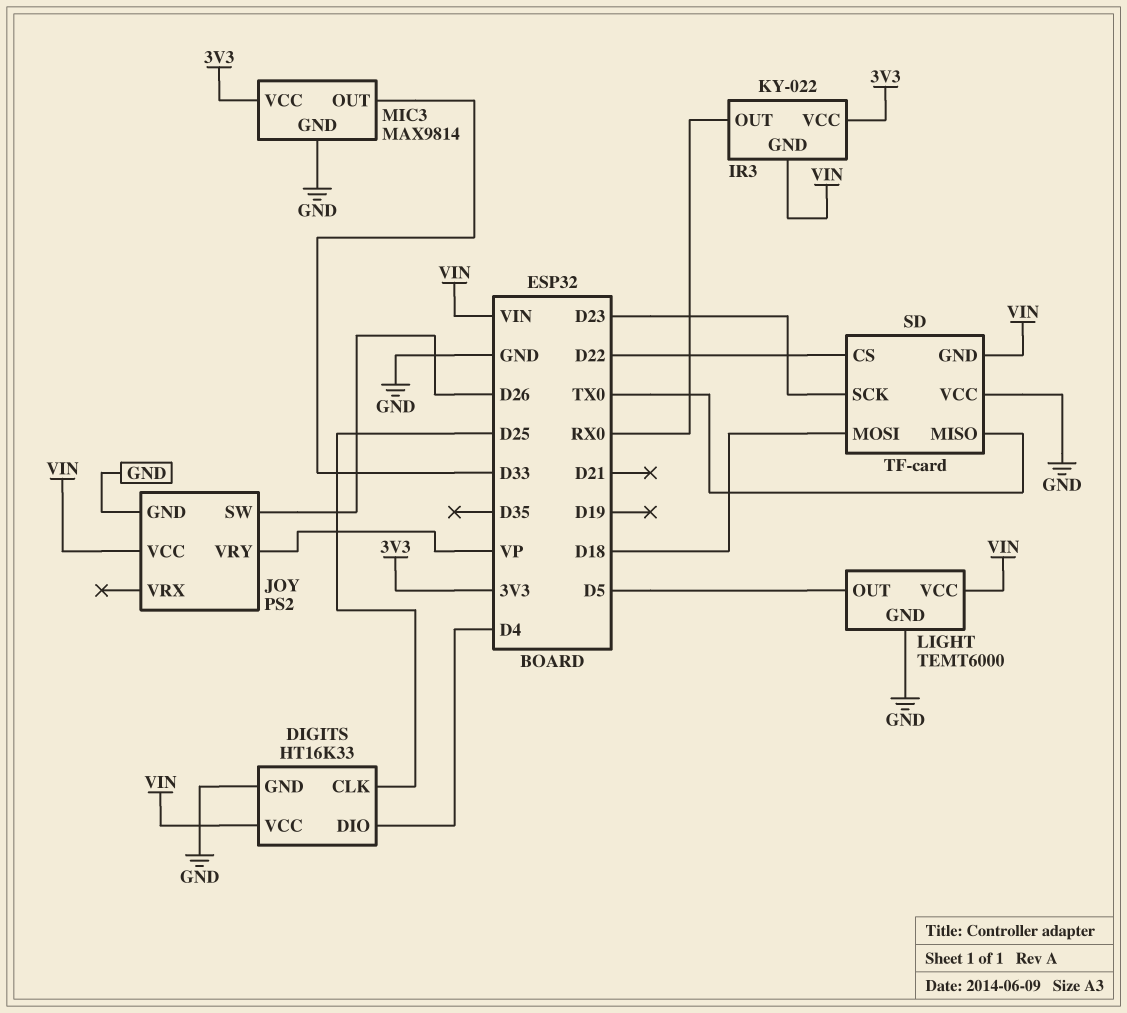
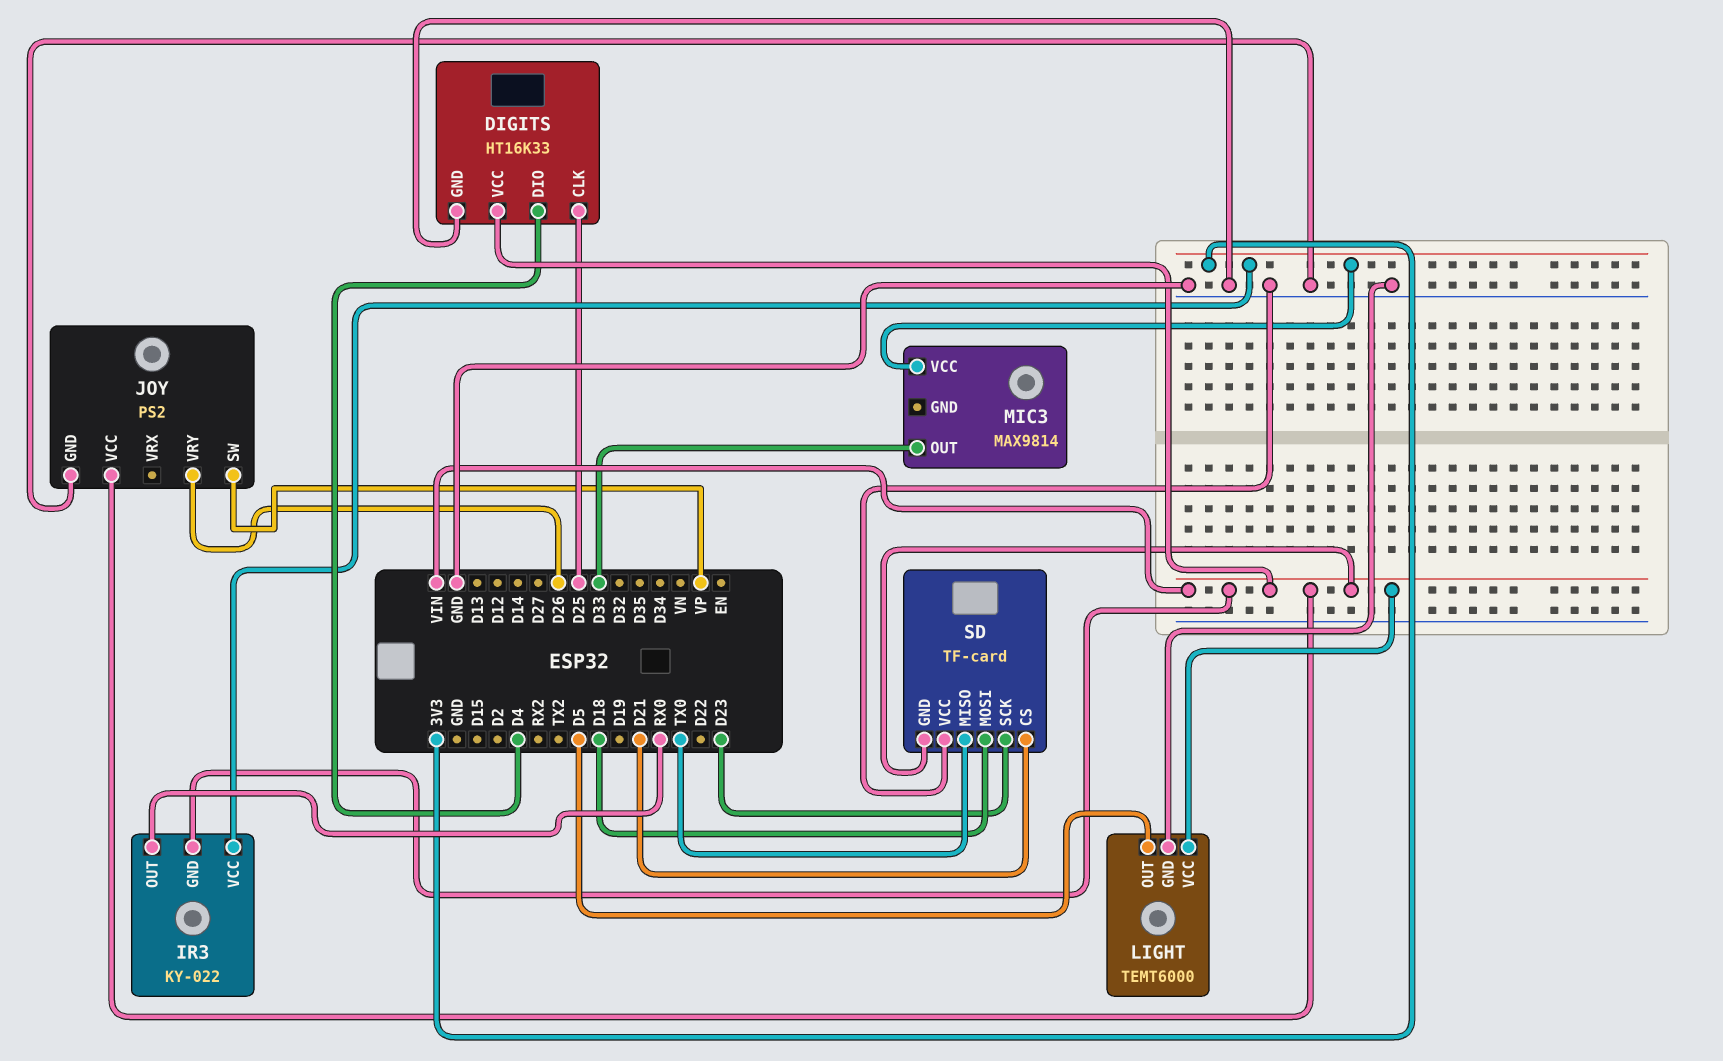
JOY pin SW: D26 -> VP
JOY pin VRY: VP -> D26
MIC3 pin GND: GND -> none
SD pin CS: D22 -> D21

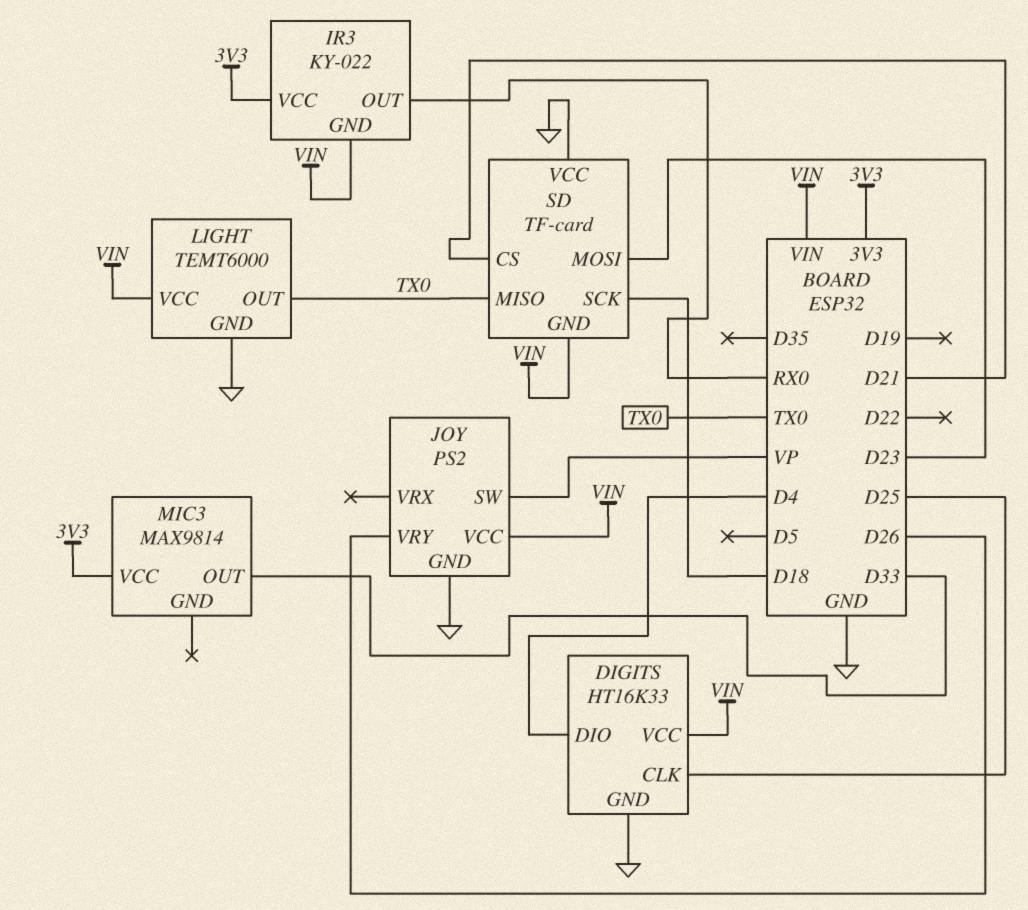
LIGHT pin OUT: D5 -> TX0
SD pin MOSI: D18 -> D23
SD pin SCK: D23 -> D18

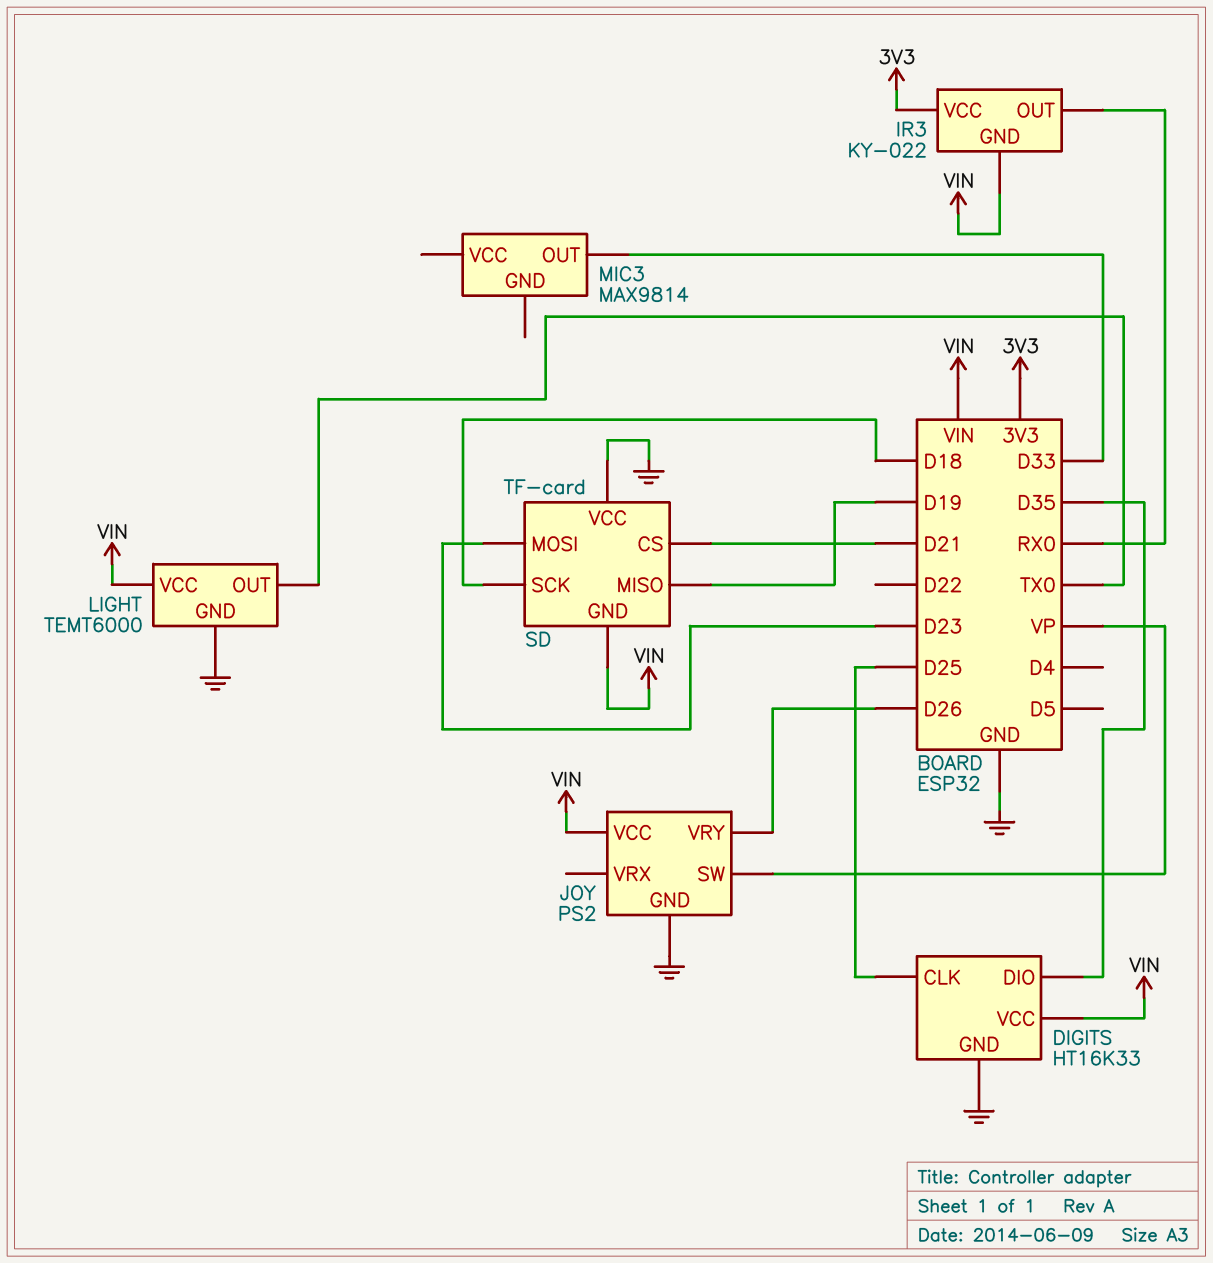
DIGITS pin DIO: D4 -> D35
MIC3 pin VCC: 3V3 -> none
SD pin MISO: TX0 -> D19

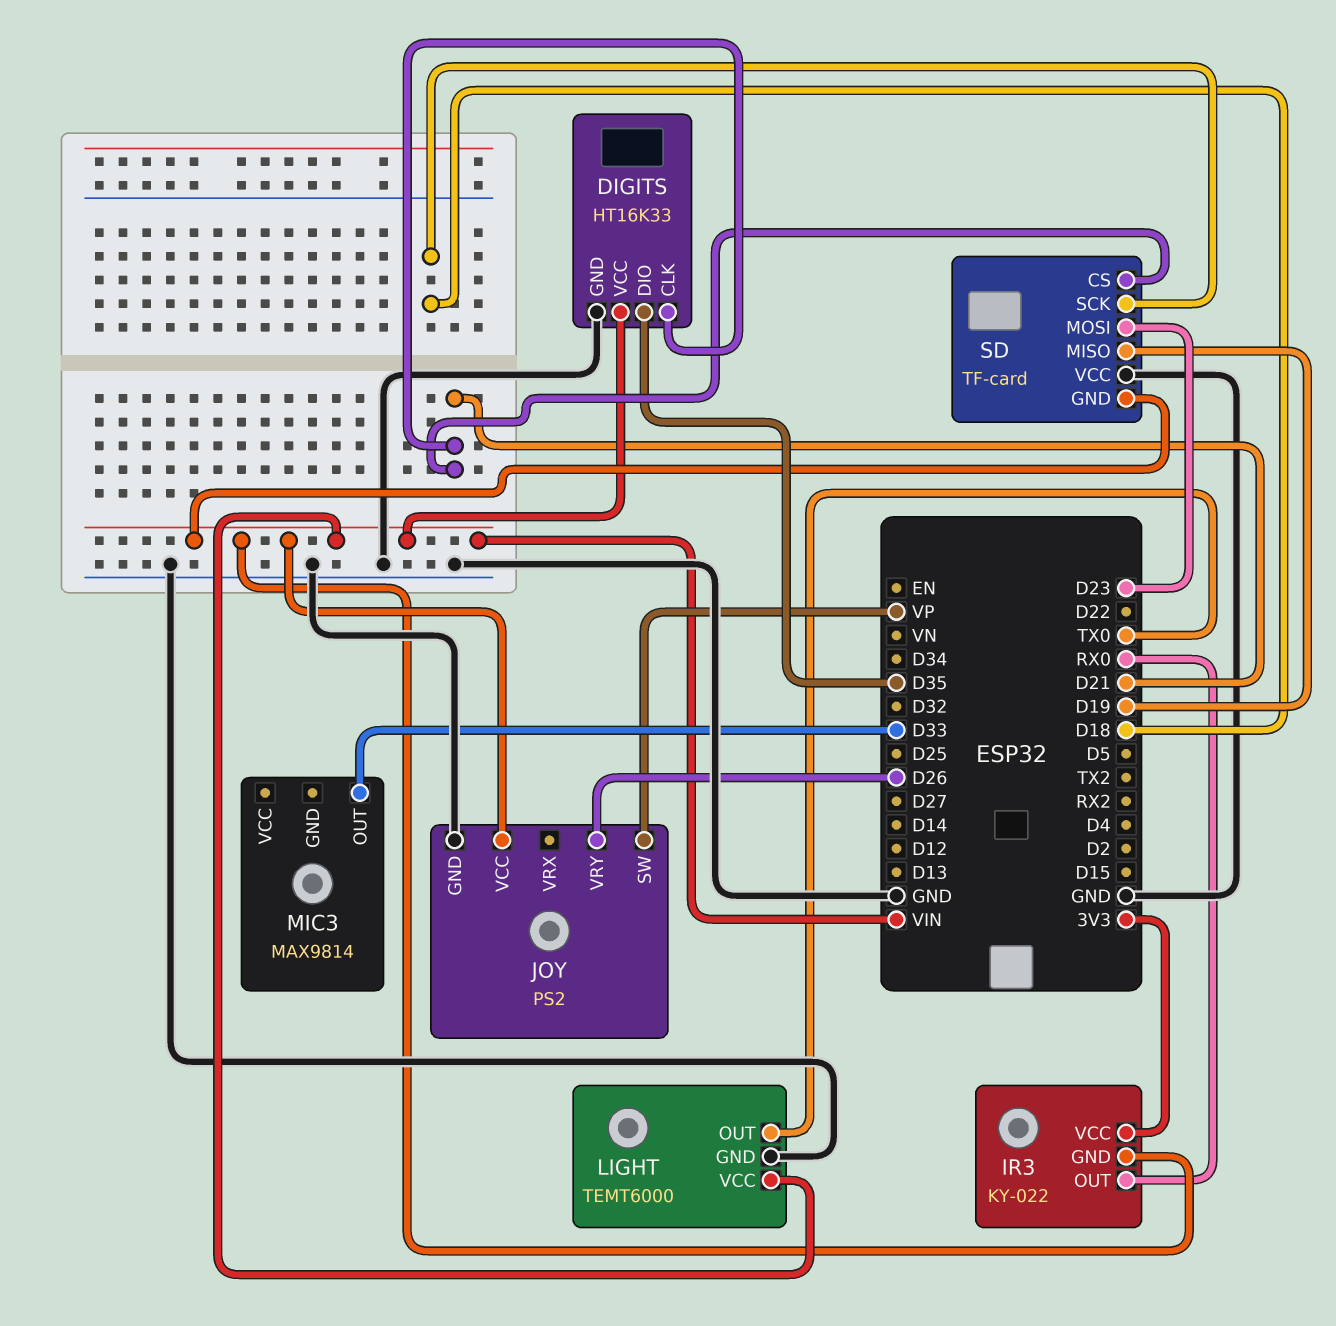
DIGITS pin CLK: D25 -> D21

